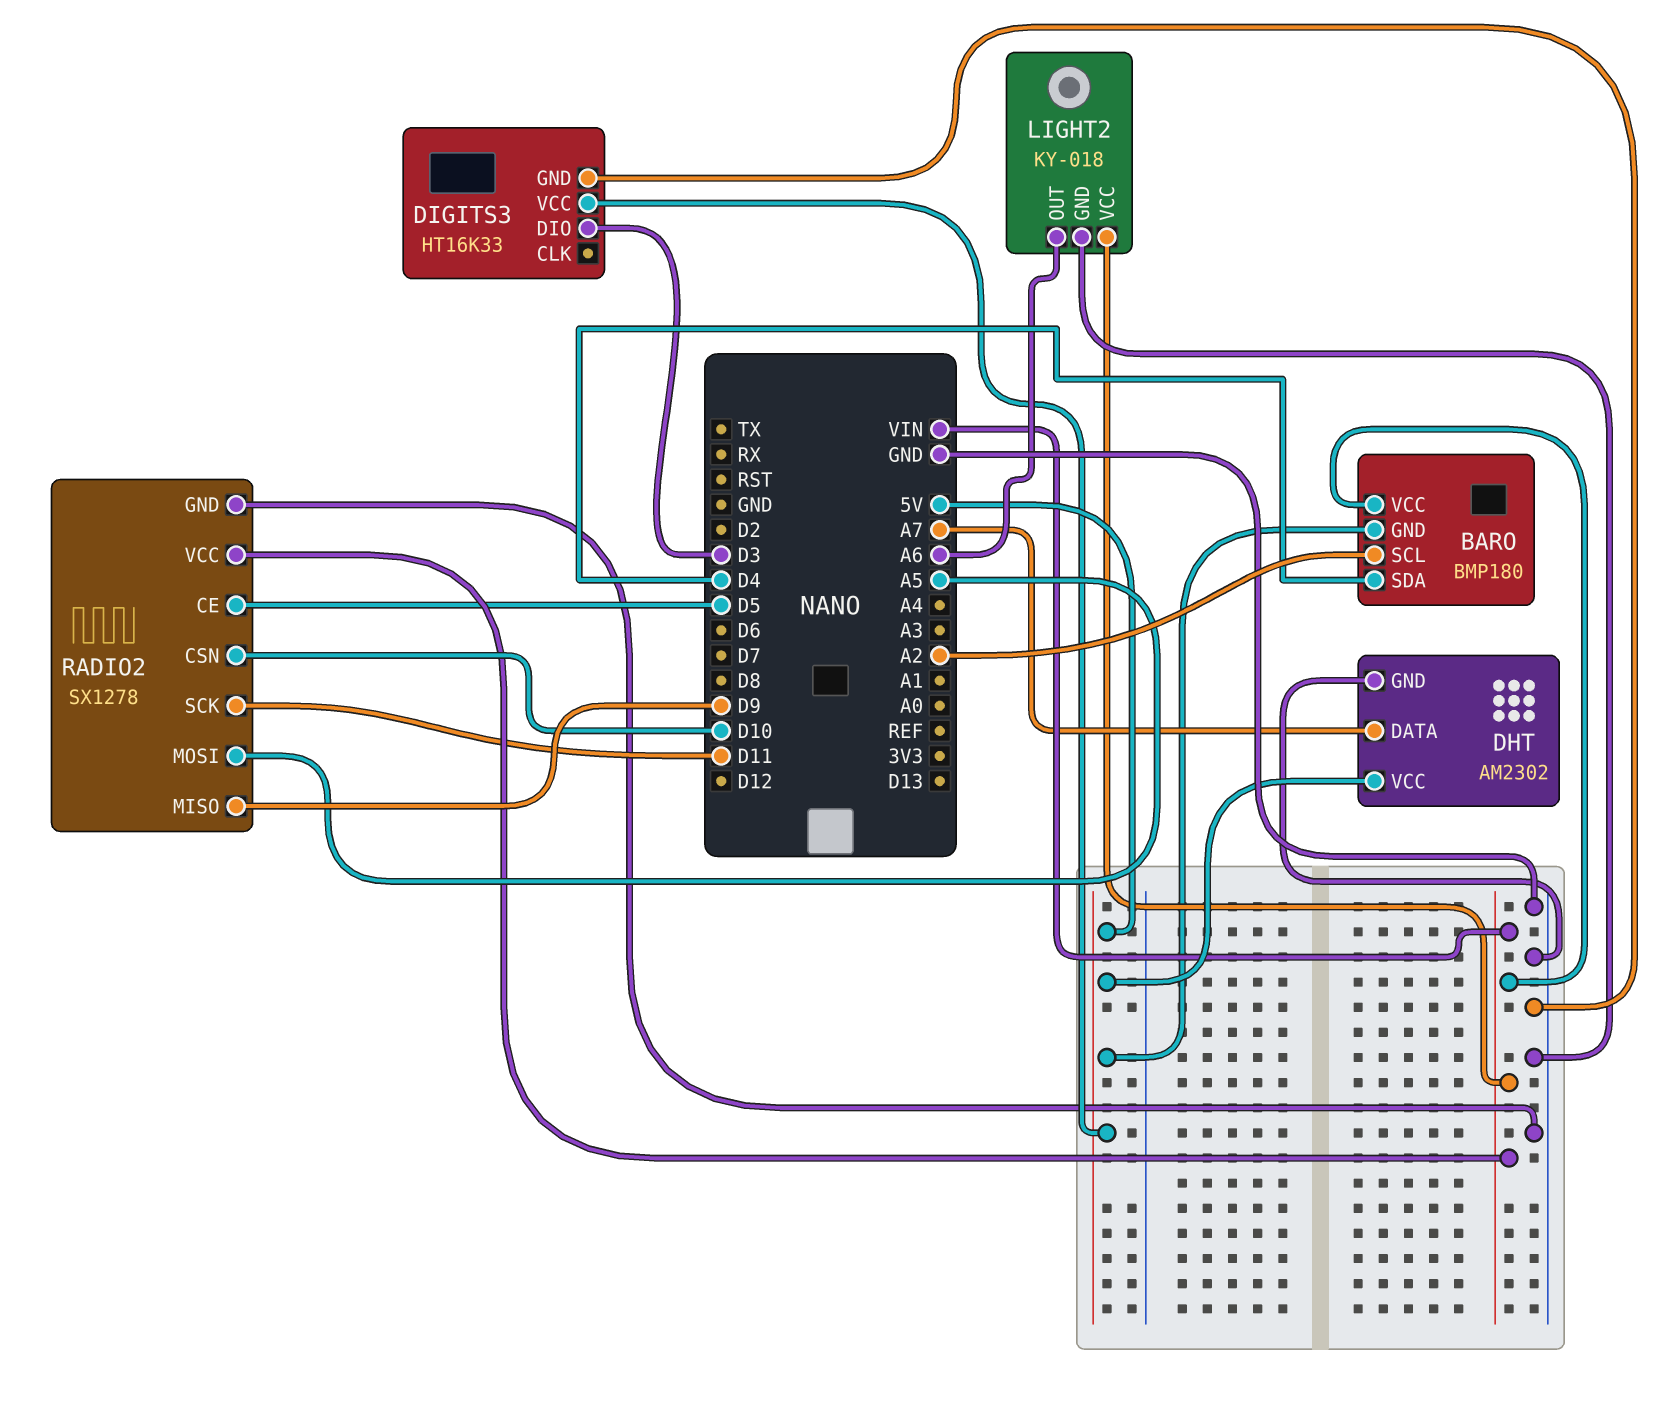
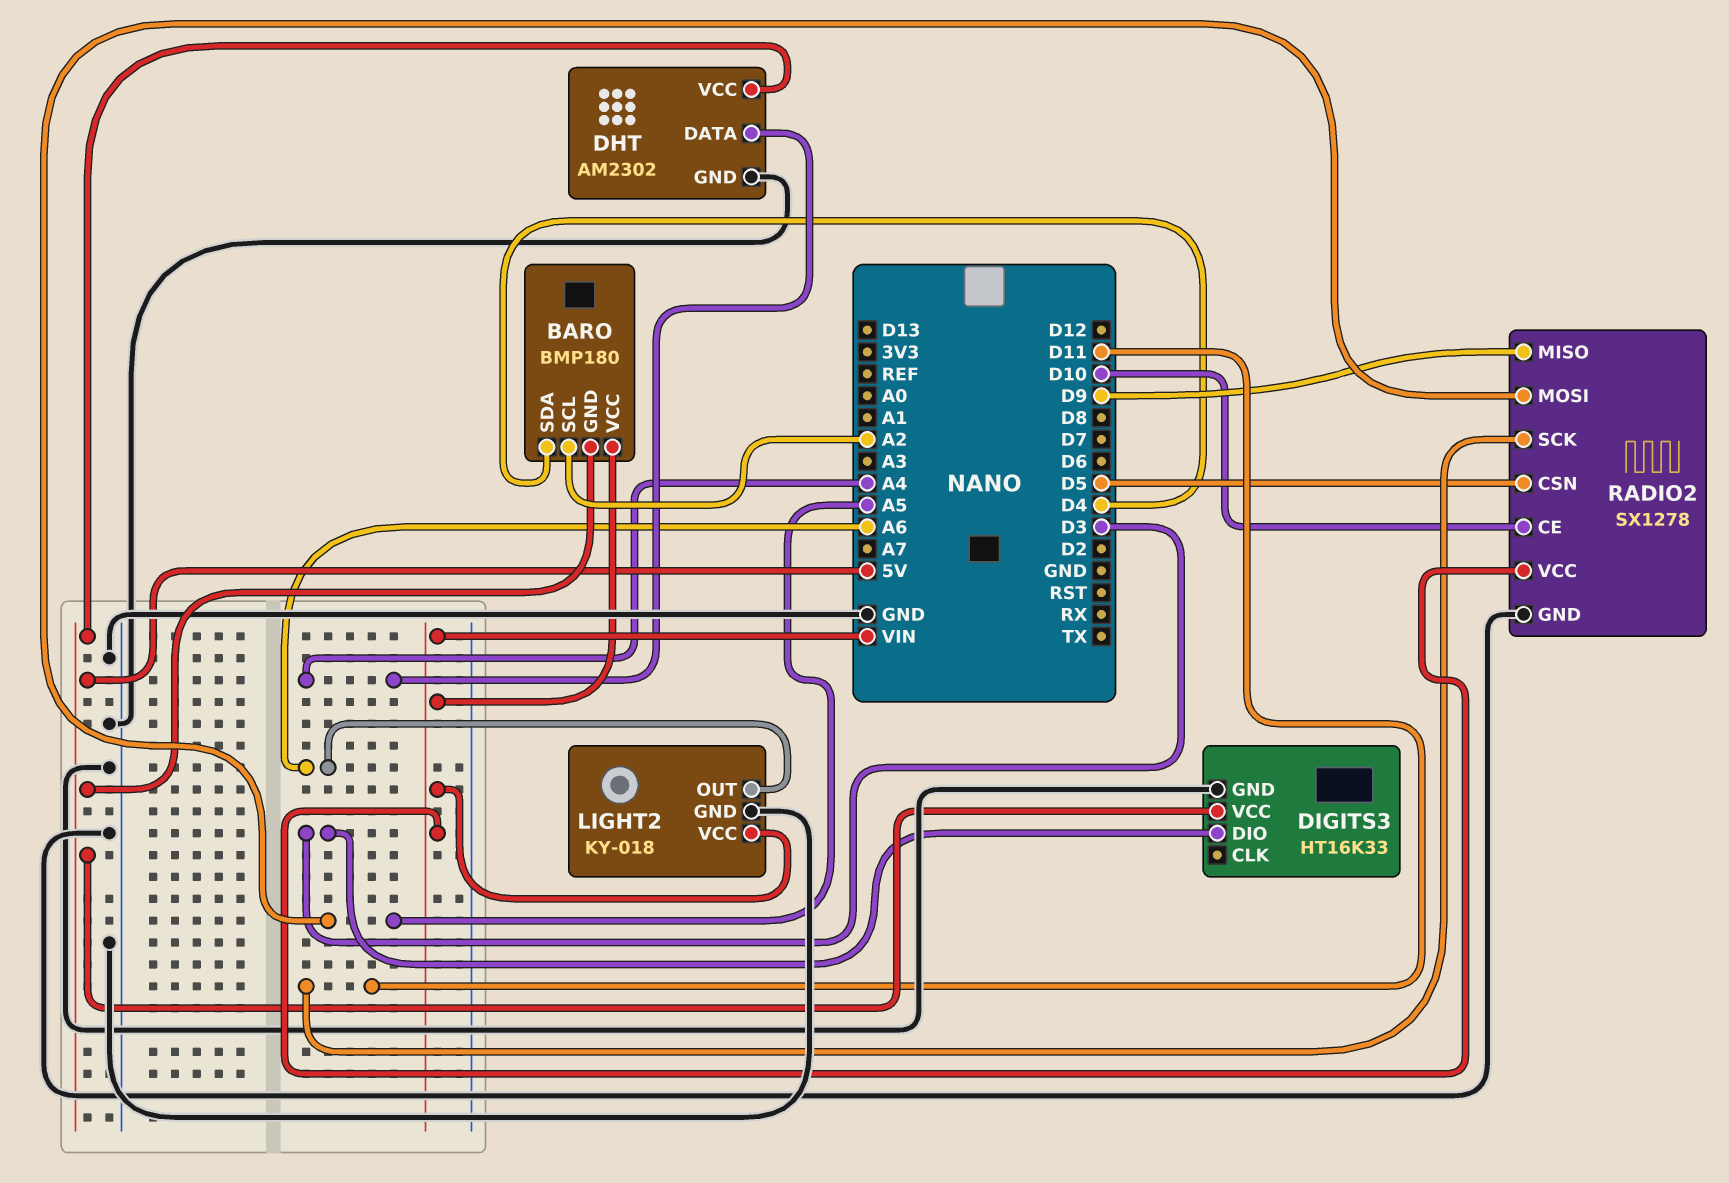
DHT pin DATA: A7 -> A4
RADIO2 pin CE: D5 -> D10
RADIO2 pin CSN: D10 -> D5

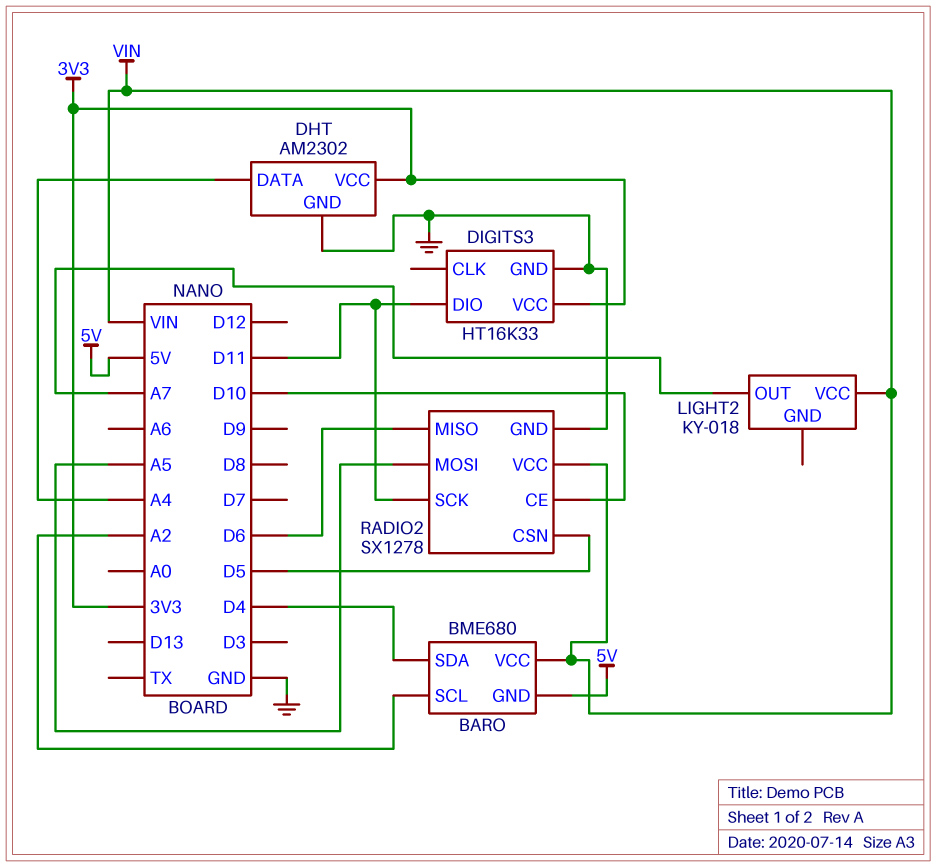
BARO: BMP180 -> BME680
DHT pin VCC: 5V -> 3V3
DIGITS3 pin DIO: D3 -> D11
DIGITS3 pin VCC: 5V -> 3V3
LIGHT2 pin GND: GND -> none
LIGHT2 pin OUT: A6 -> A7
RADIO2 pin MISO: D9 -> D6

